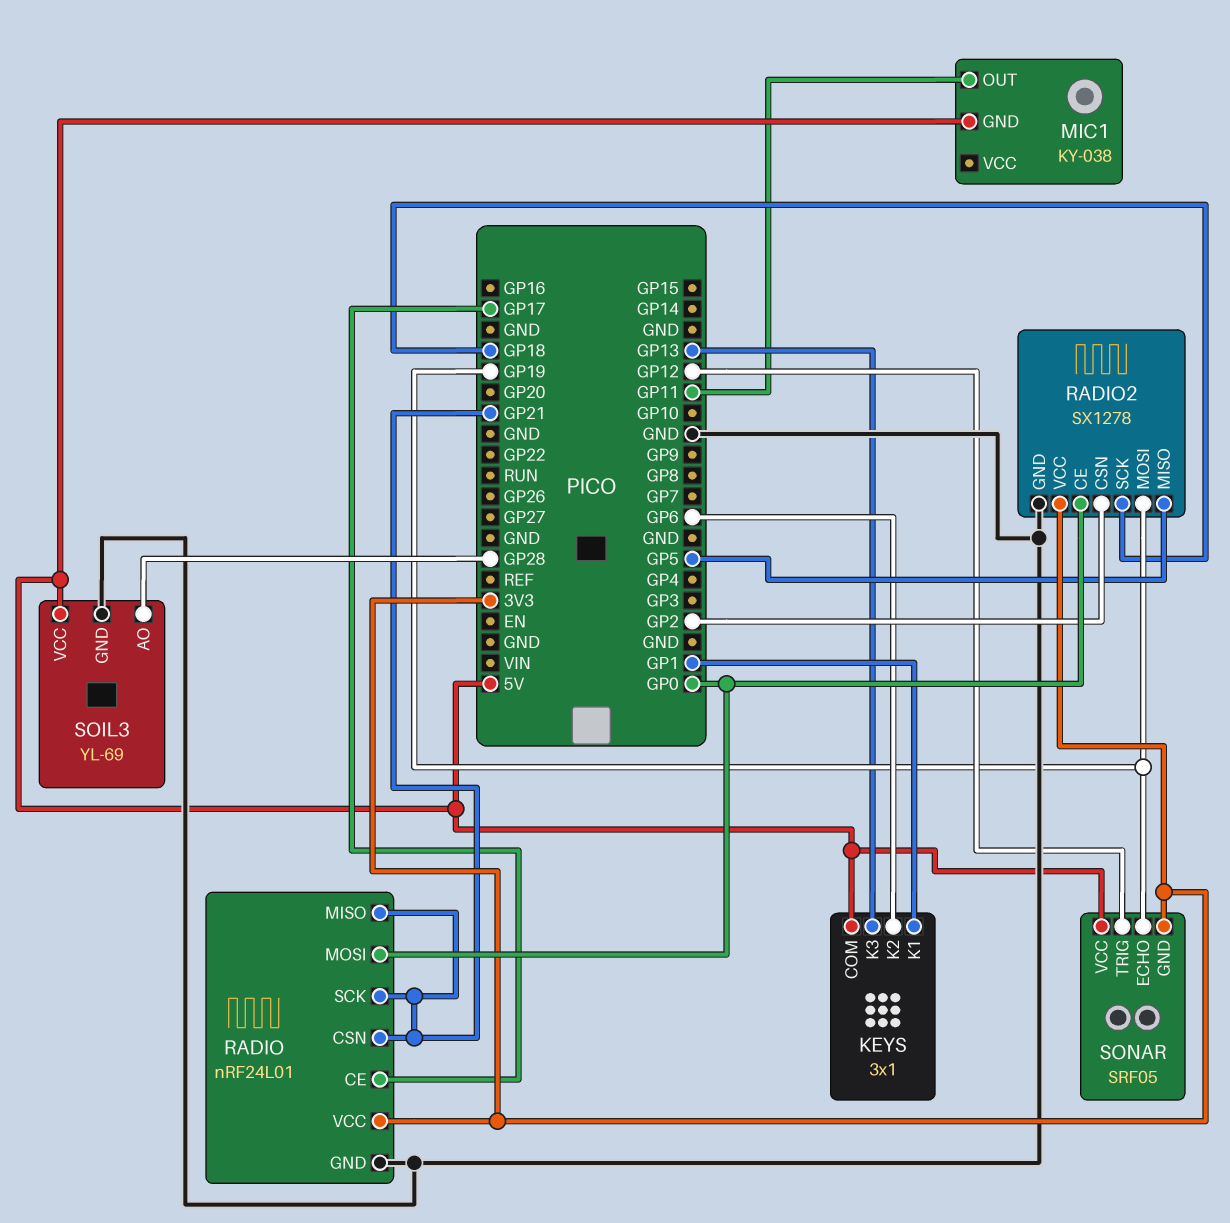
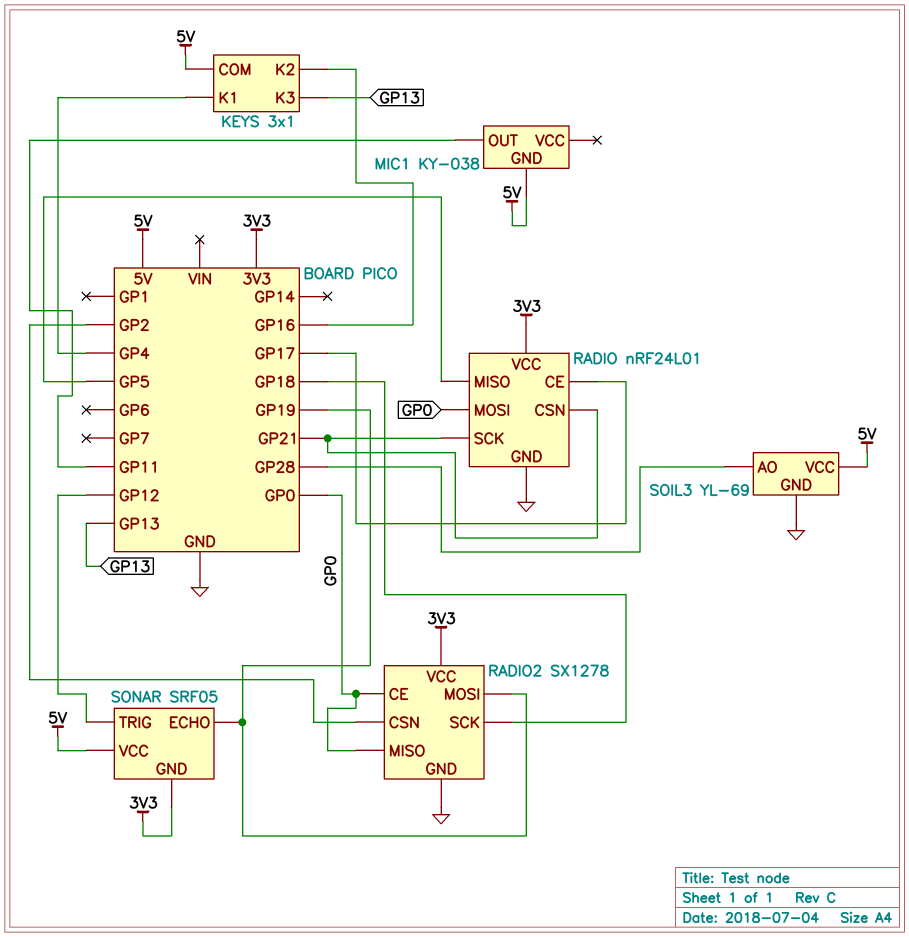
KEYS pin K1: GP1 -> GP4
KEYS pin K2: GP6 -> GP16
RADIO pin MISO: GP21 -> GP5
RADIO2 pin MISO: GP5 -> GP0

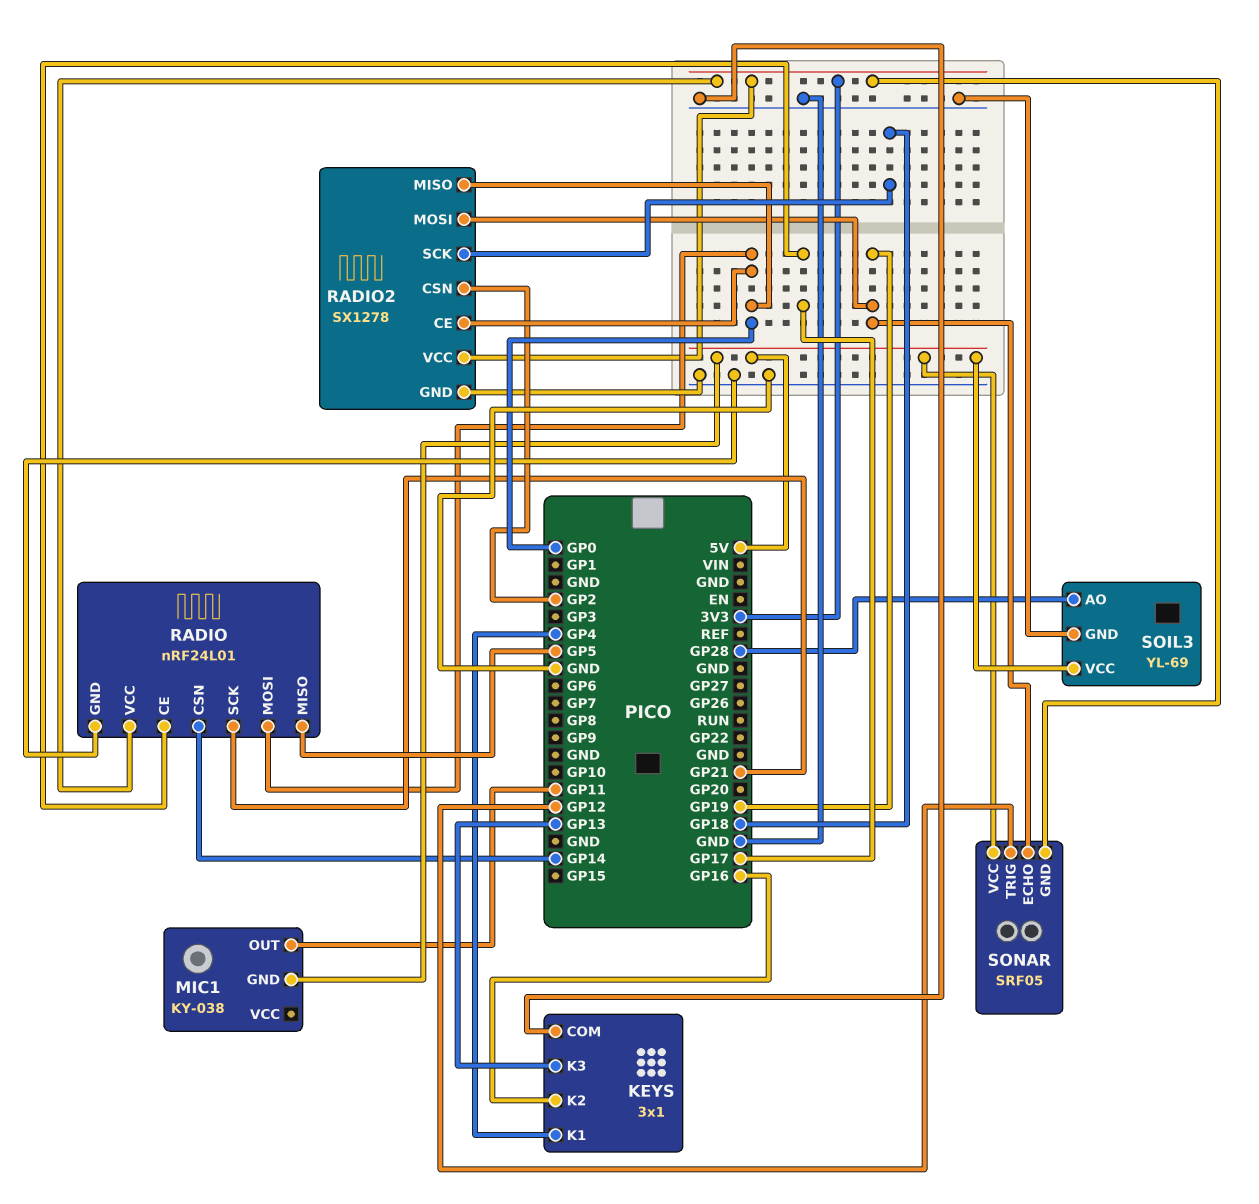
KEYS pin COM: 5V -> GND
RADIO pin CSN: GP21 -> GP14

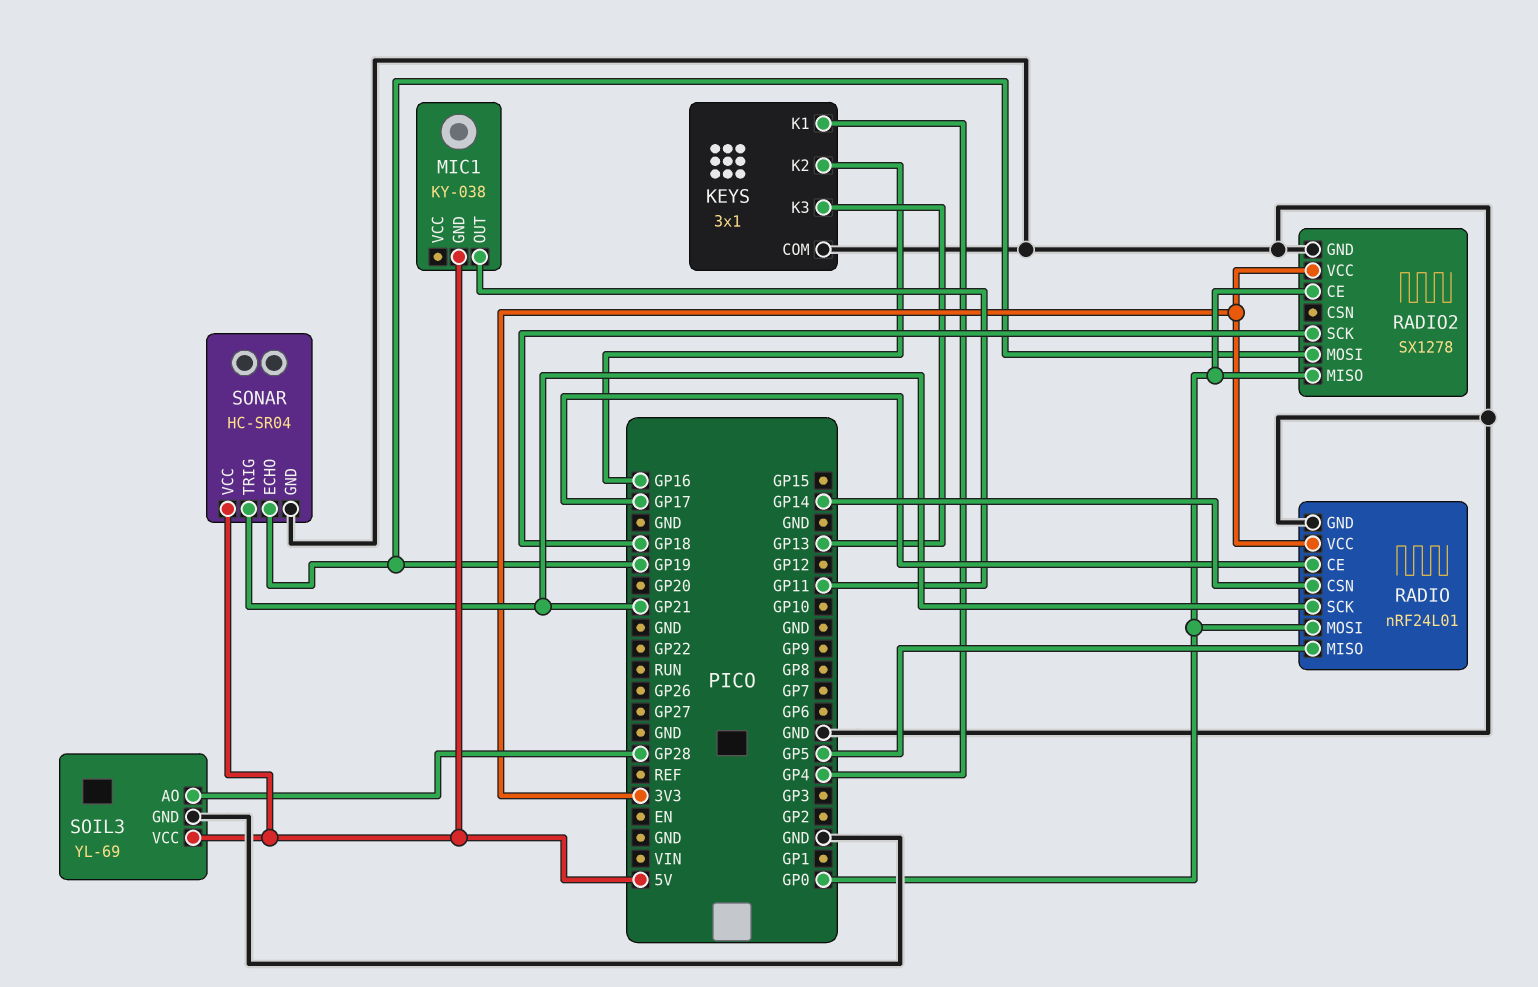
RADIO2 pin CSN: GP2 -> none
SONAR: SRF05 -> HC-SR04
SONAR pin GND: 3V3 -> GND
SONAR pin TRIG: GP12 -> GP21

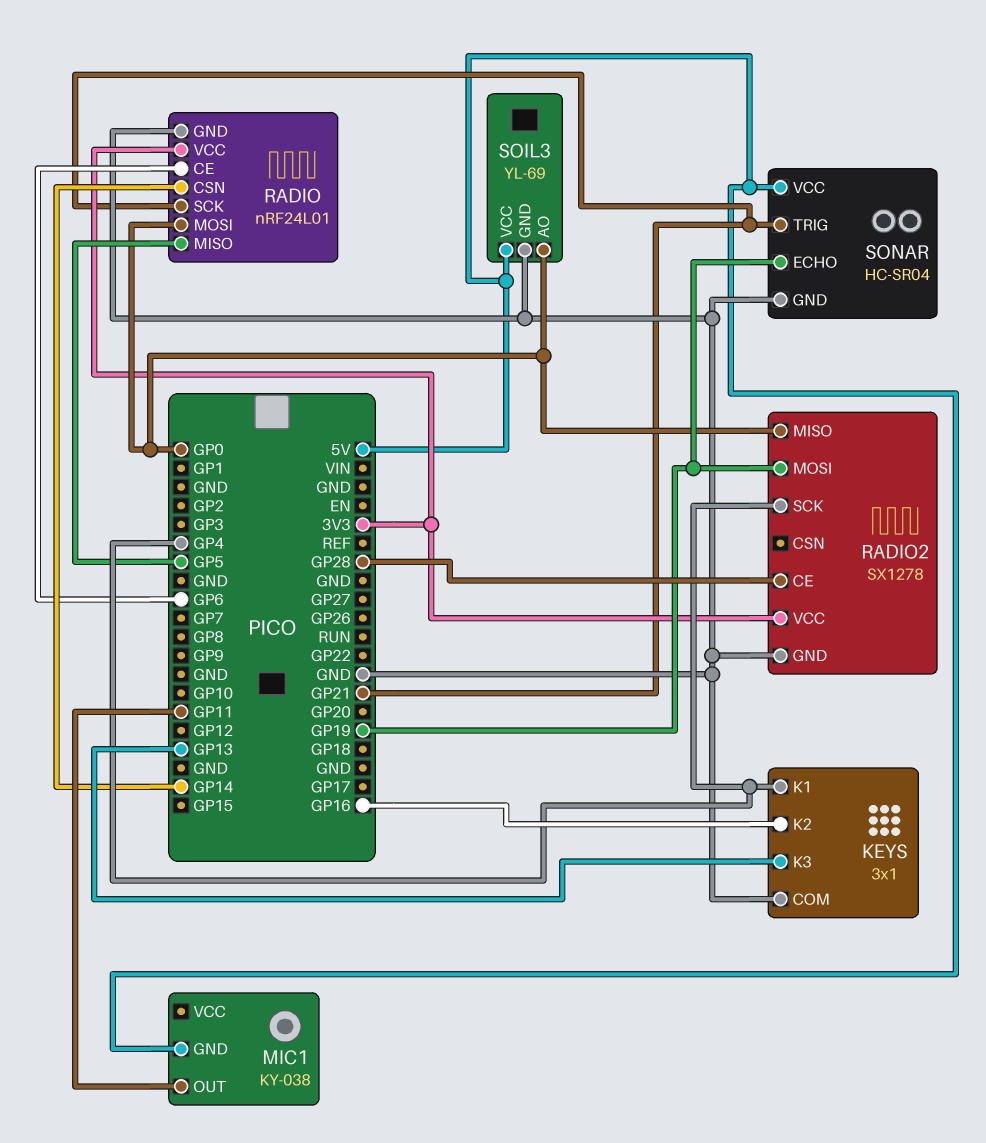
RADIO pin CE: GP17 -> GP6
RADIO2 pin CE: GP0 -> GP28
RADIO2 pin SCK: GP18 -> GP4
SOIL3 pin AO: GP28 -> GP0

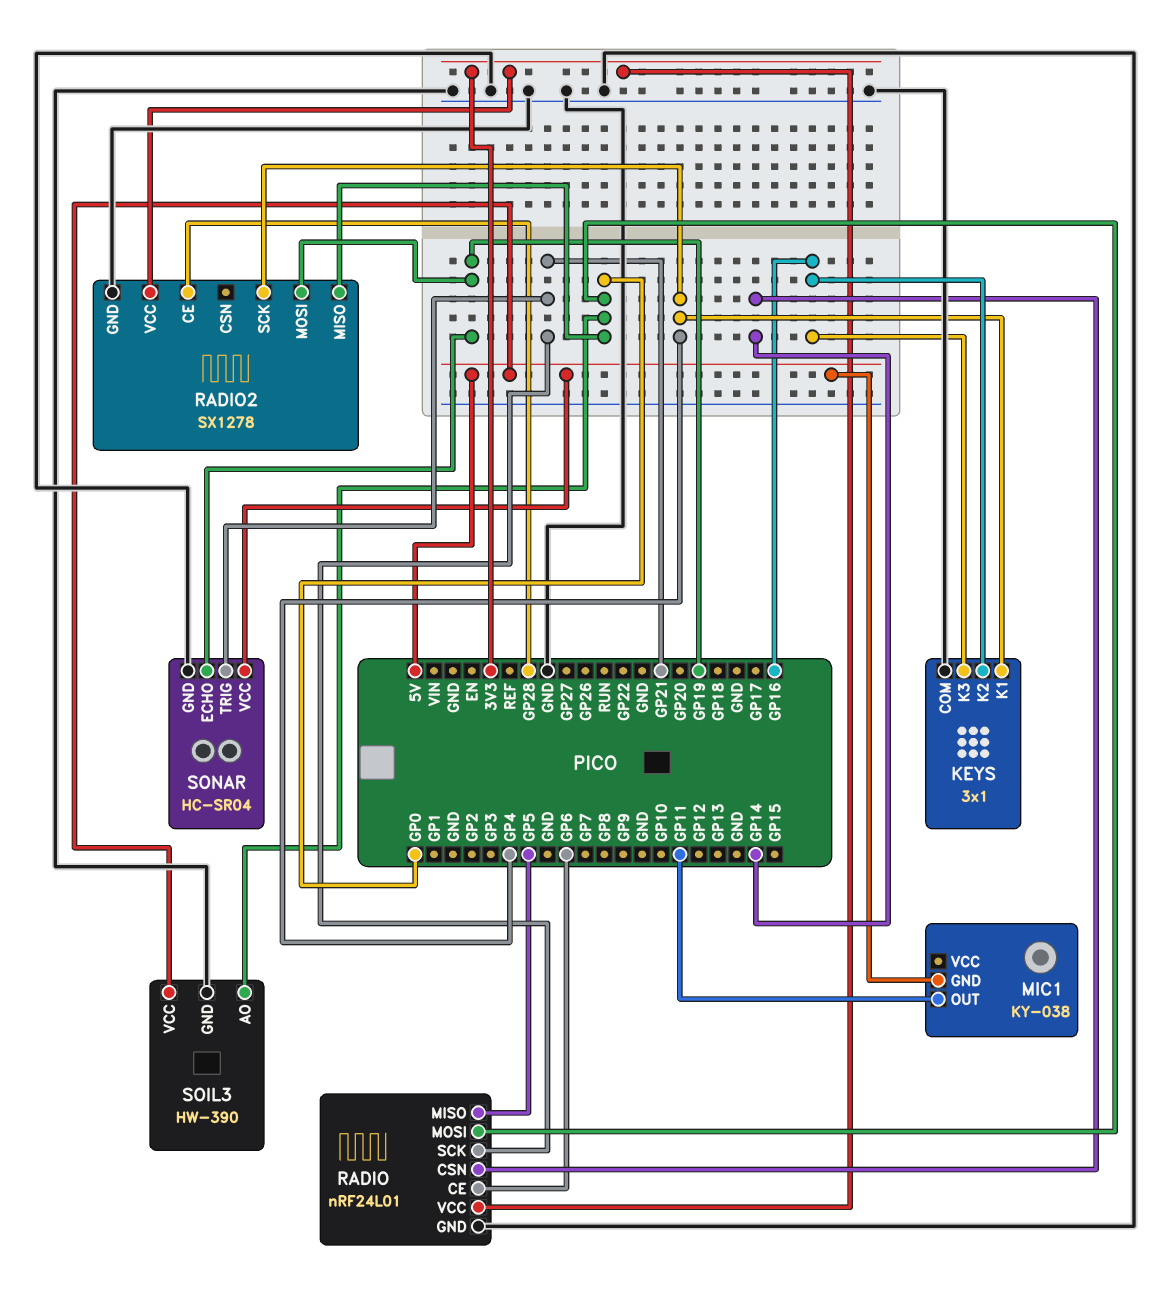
KEYS pin K3: GP13 -> GP16
SOIL3: YL-69 -> HW-390

